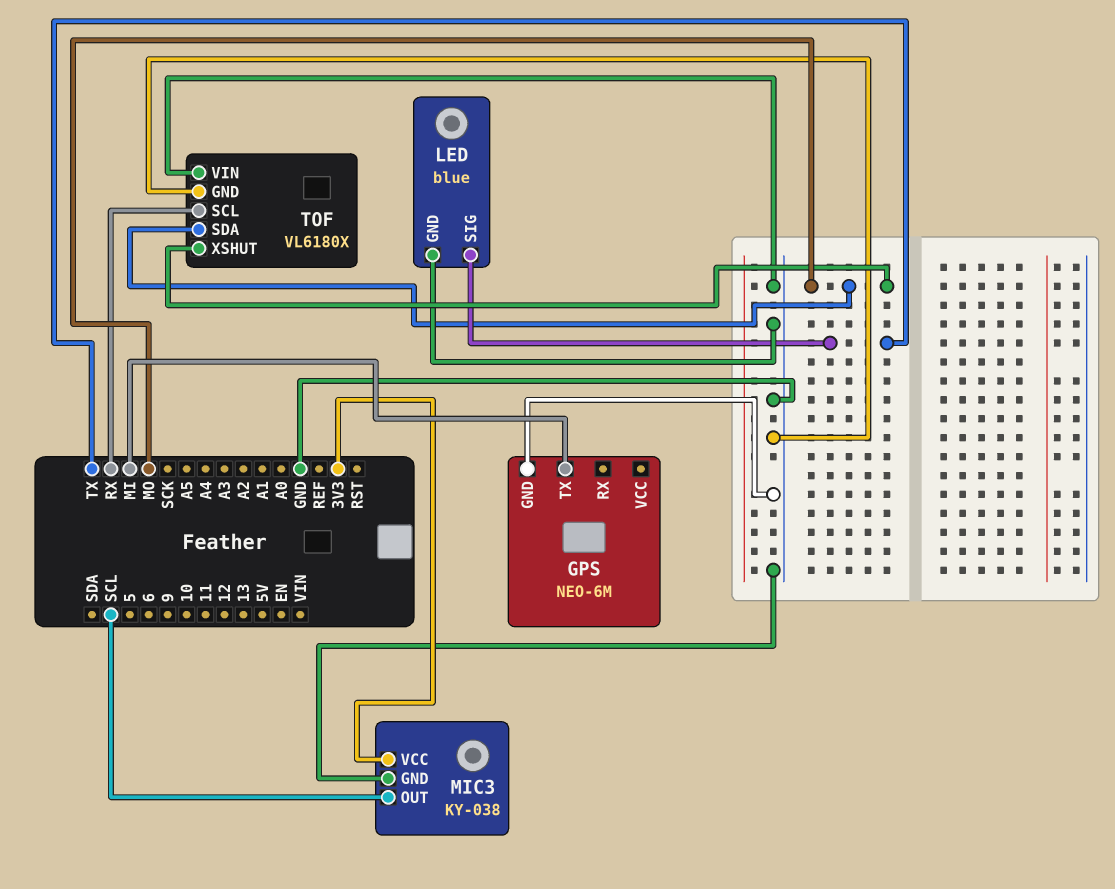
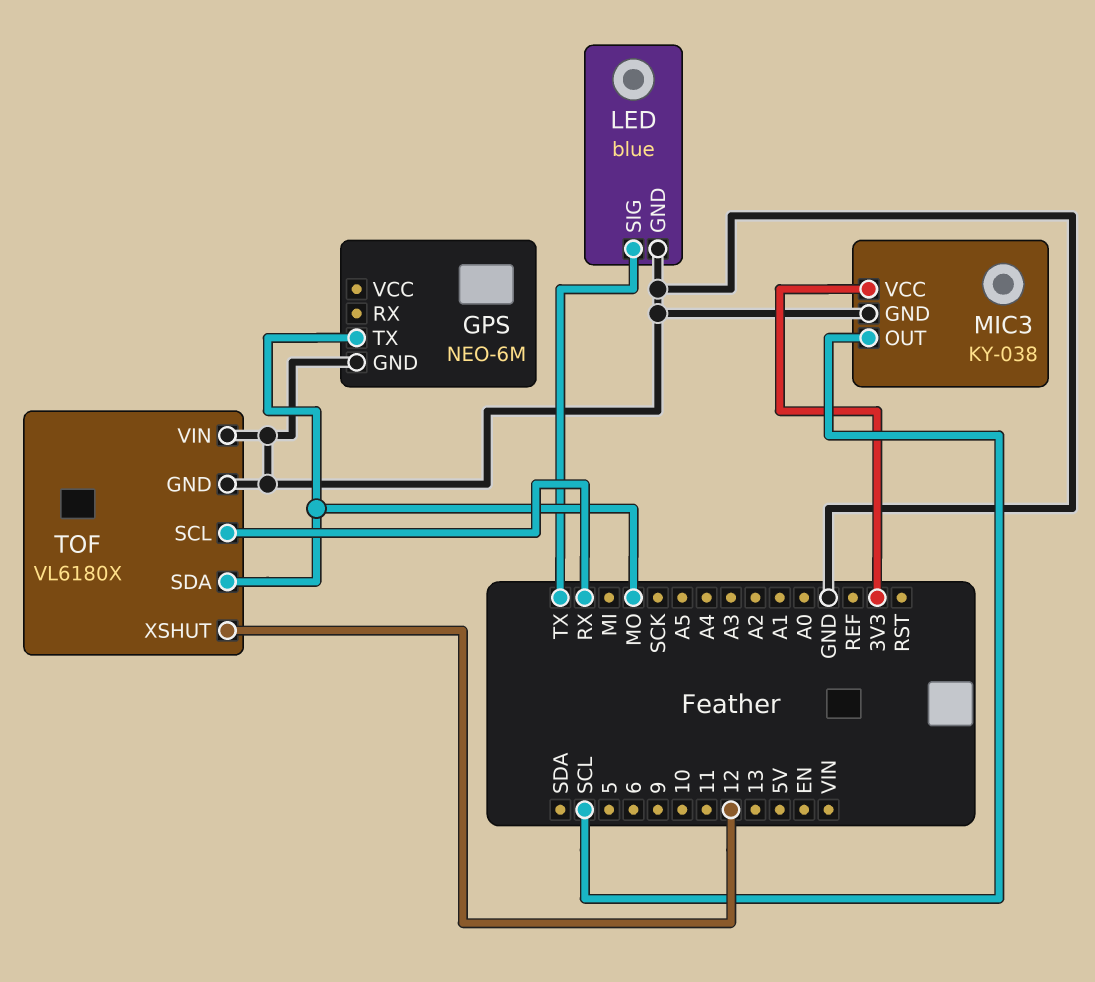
GPS pin TX: MI -> MO
TOF pin XSHUT: MO -> 12

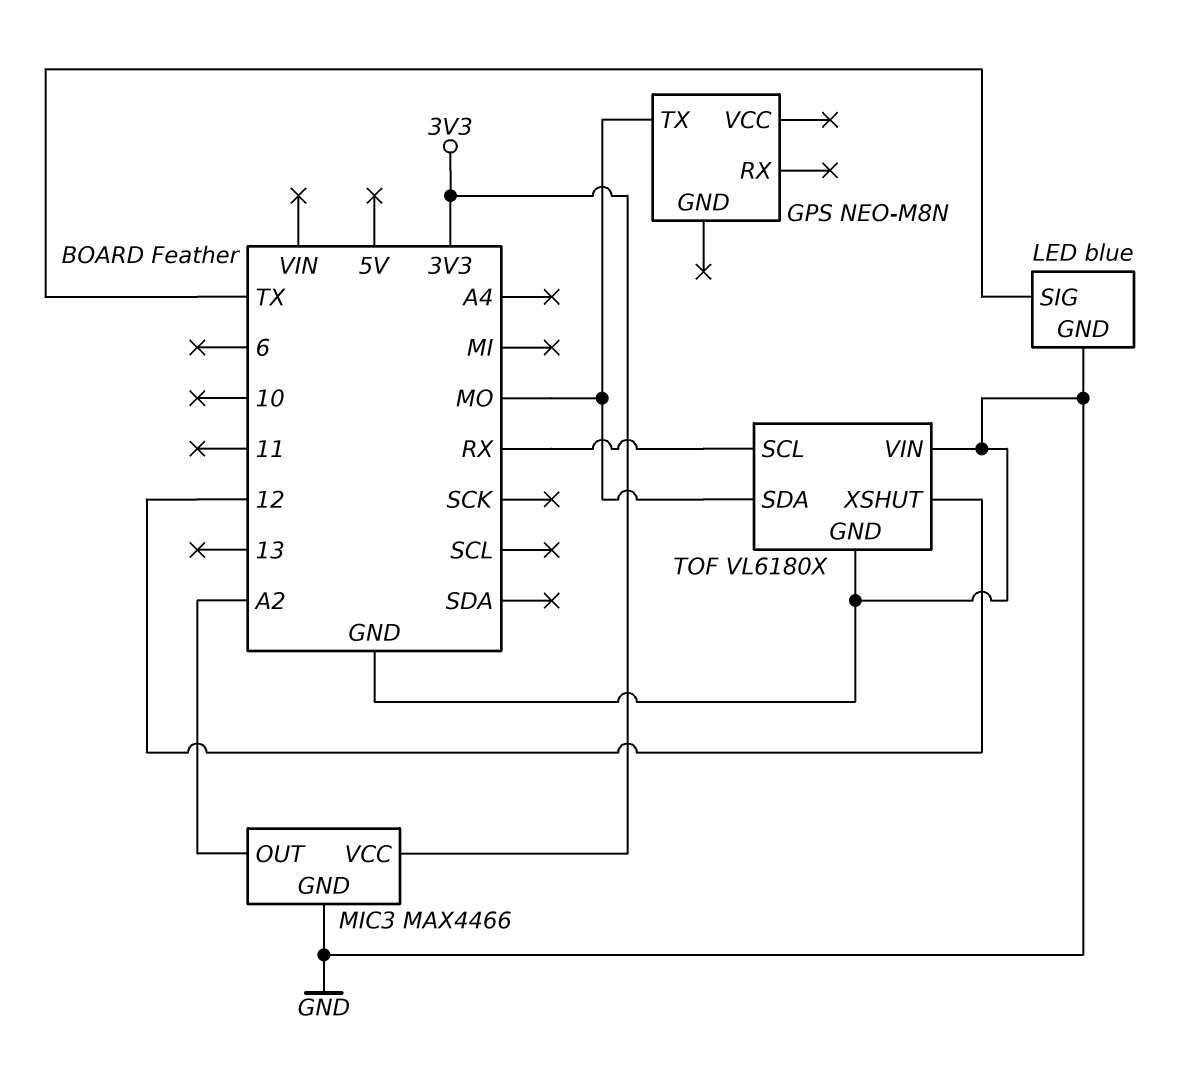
GPS: NEO-6M -> NEO-M8N
GPS pin GND: GND -> none
MIC3: KY-038 -> MAX4466
MIC3 pin OUT: SCL -> A2

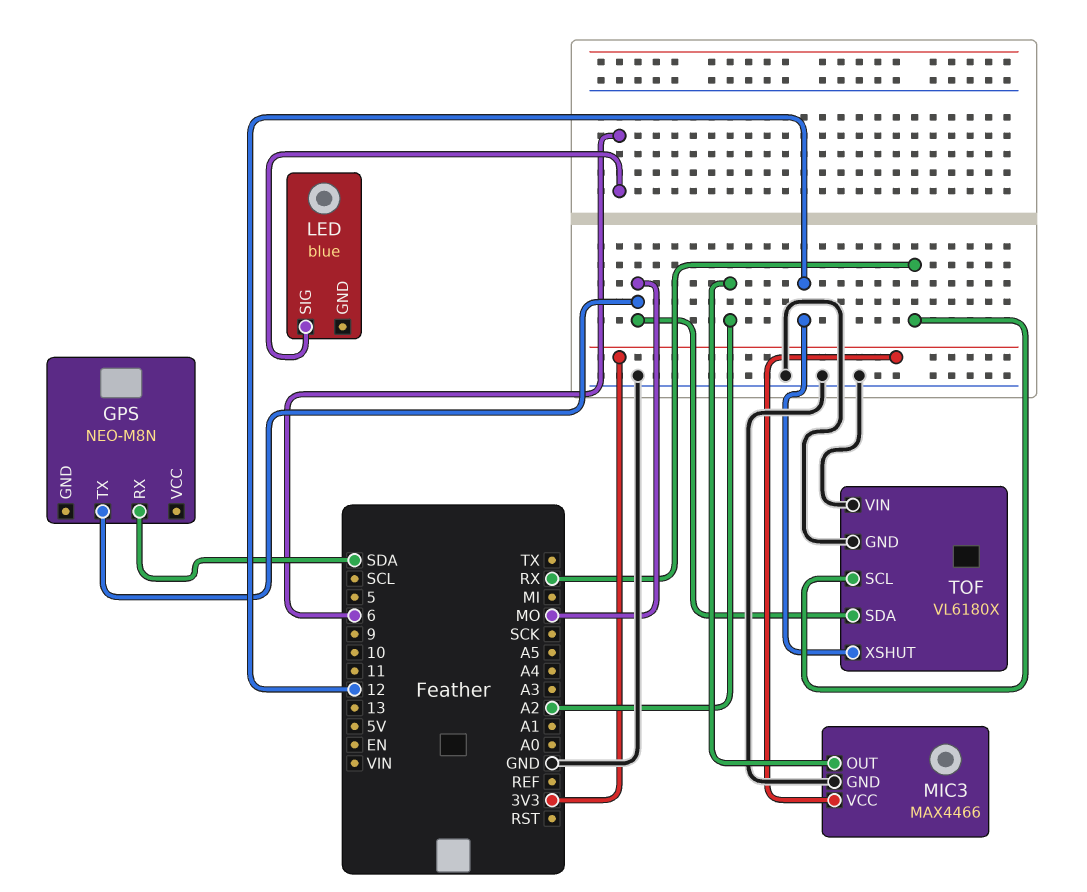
GPS pin RX: none -> SDA
LED pin GND: GND -> none
LED pin SIG: TX -> 6

